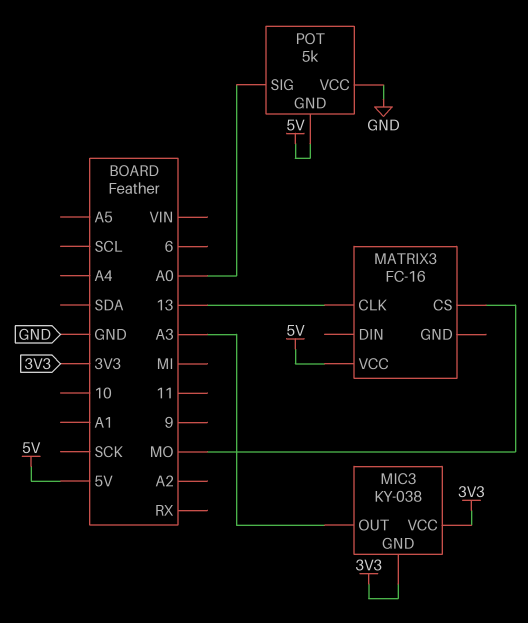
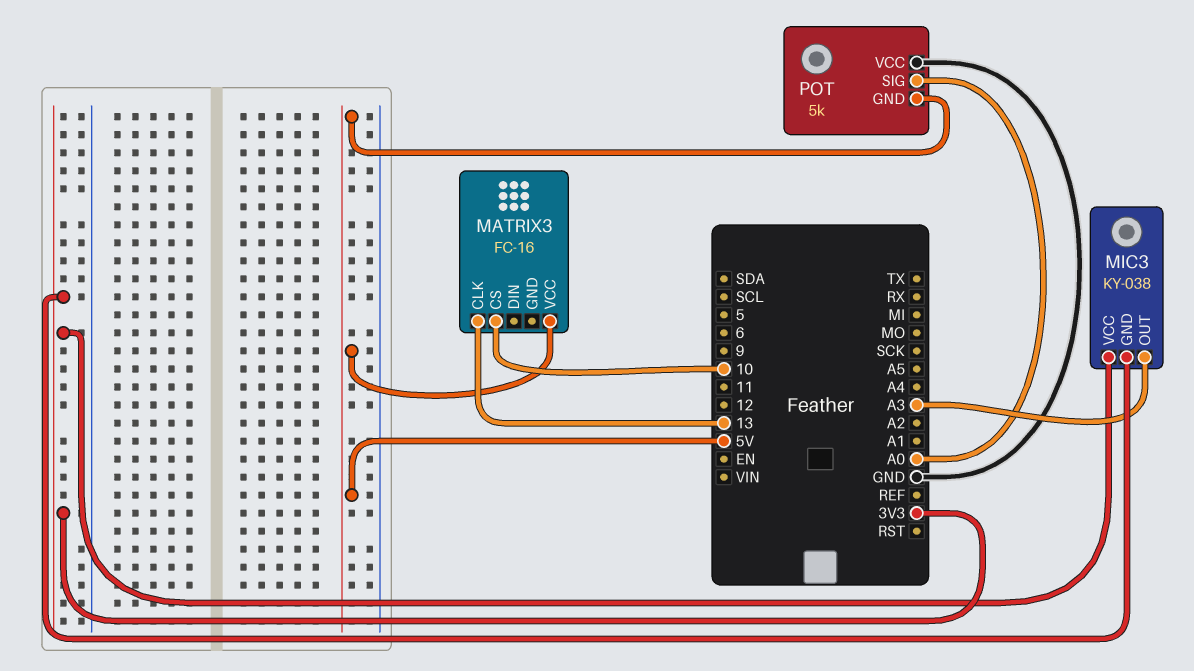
MATRIX3 pin CS: MO -> 10

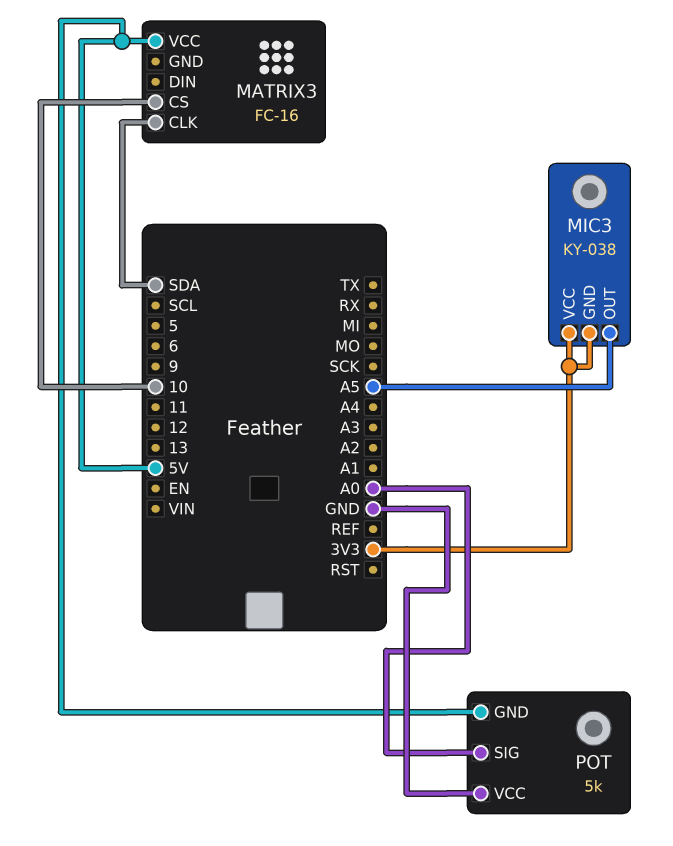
MATRIX3 pin CLK: 13 -> SDA
MIC3 pin OUT: A3 -> A5

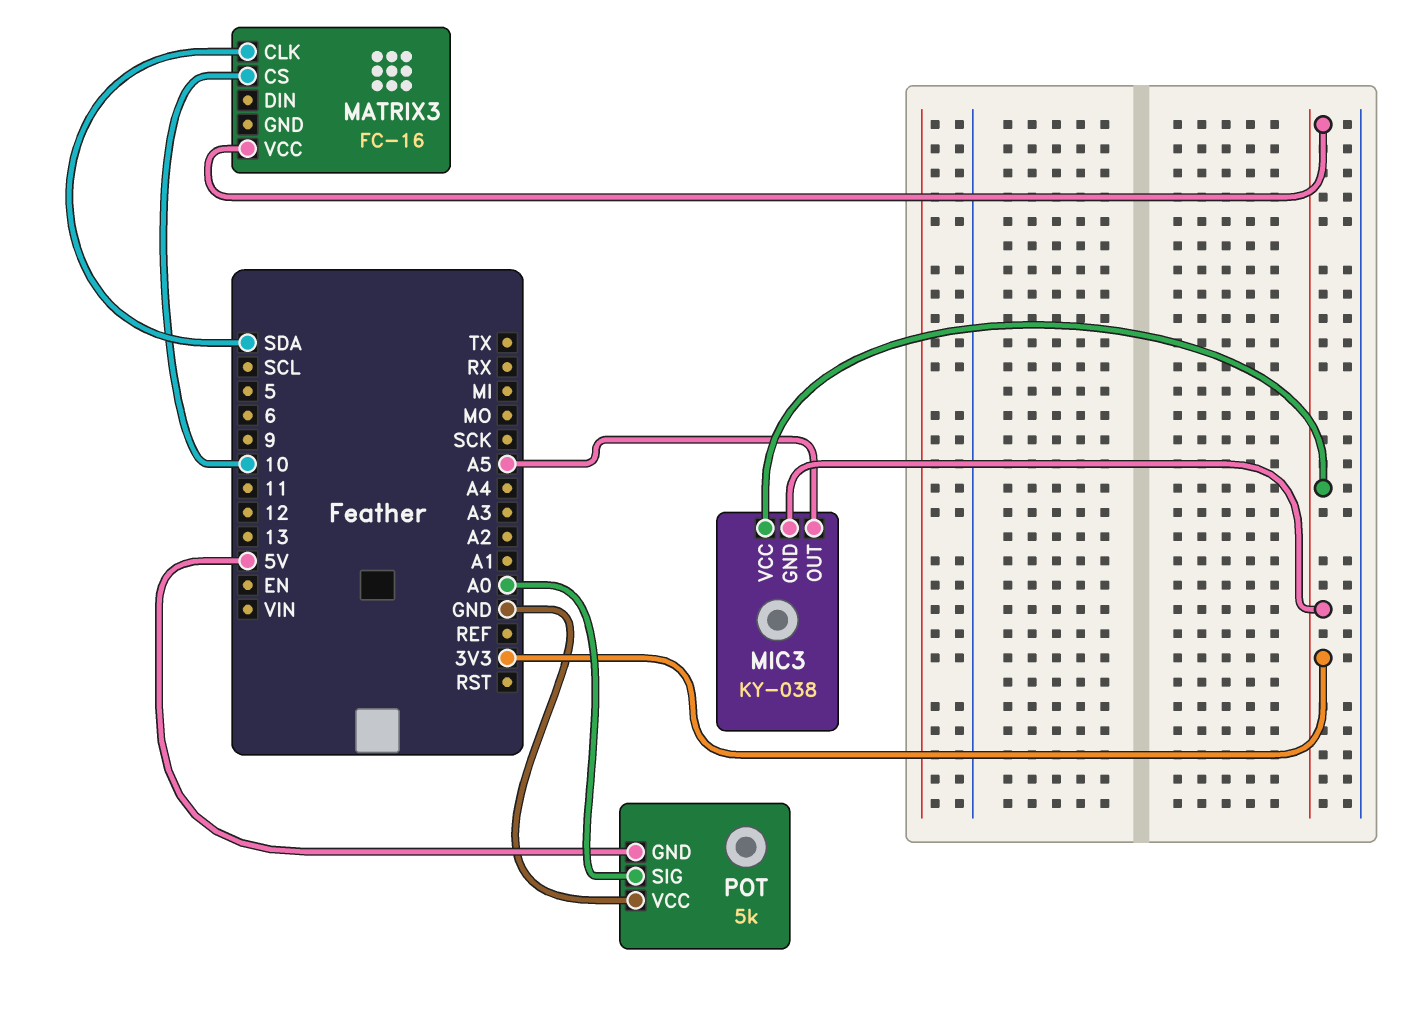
MATRIX3 pin VCC: 5V -> 3V3

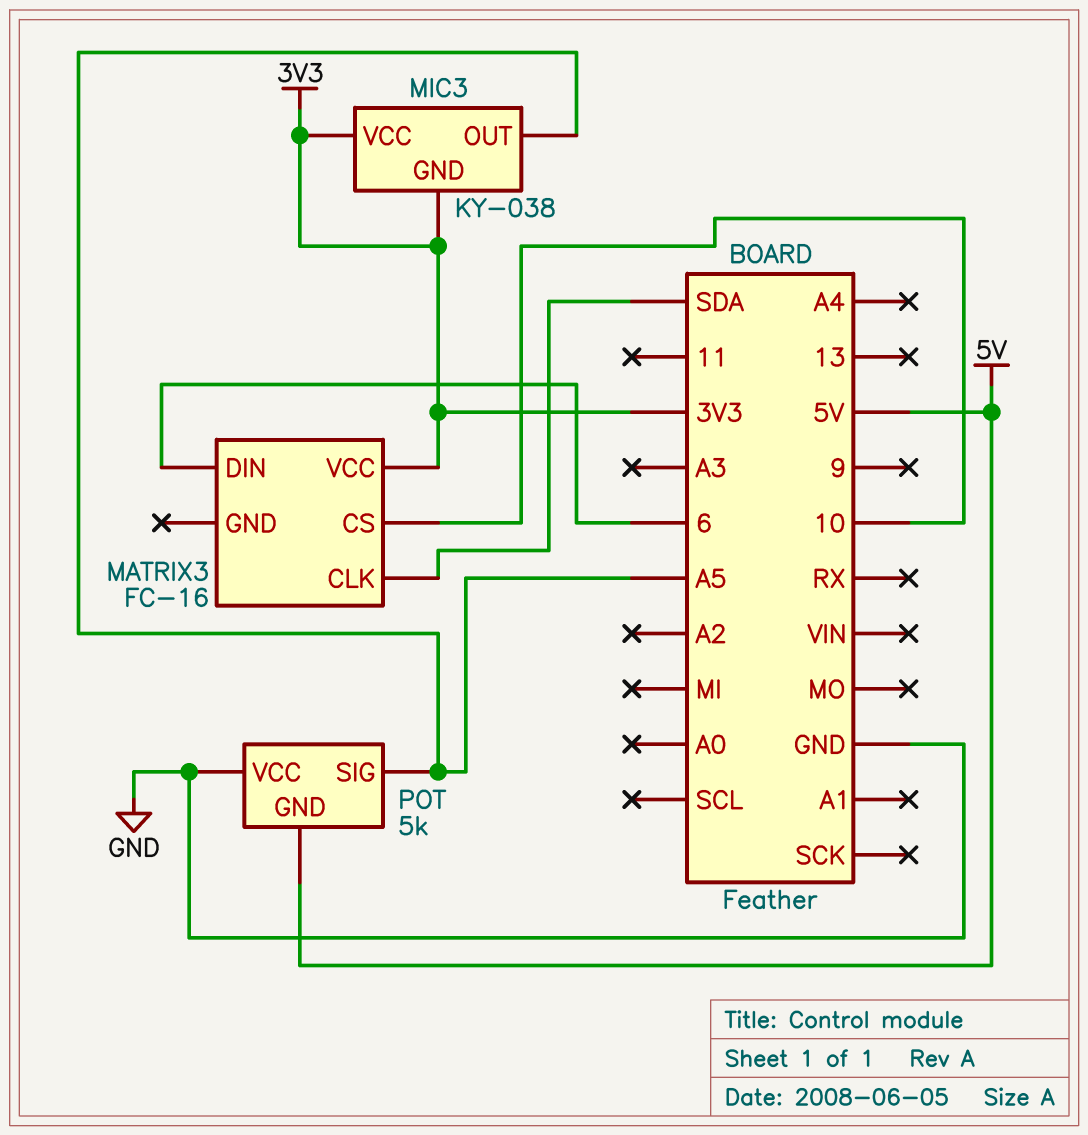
MATRIX3 pin DIN: none -> 6
POT pin SIG: A0 -> A5

